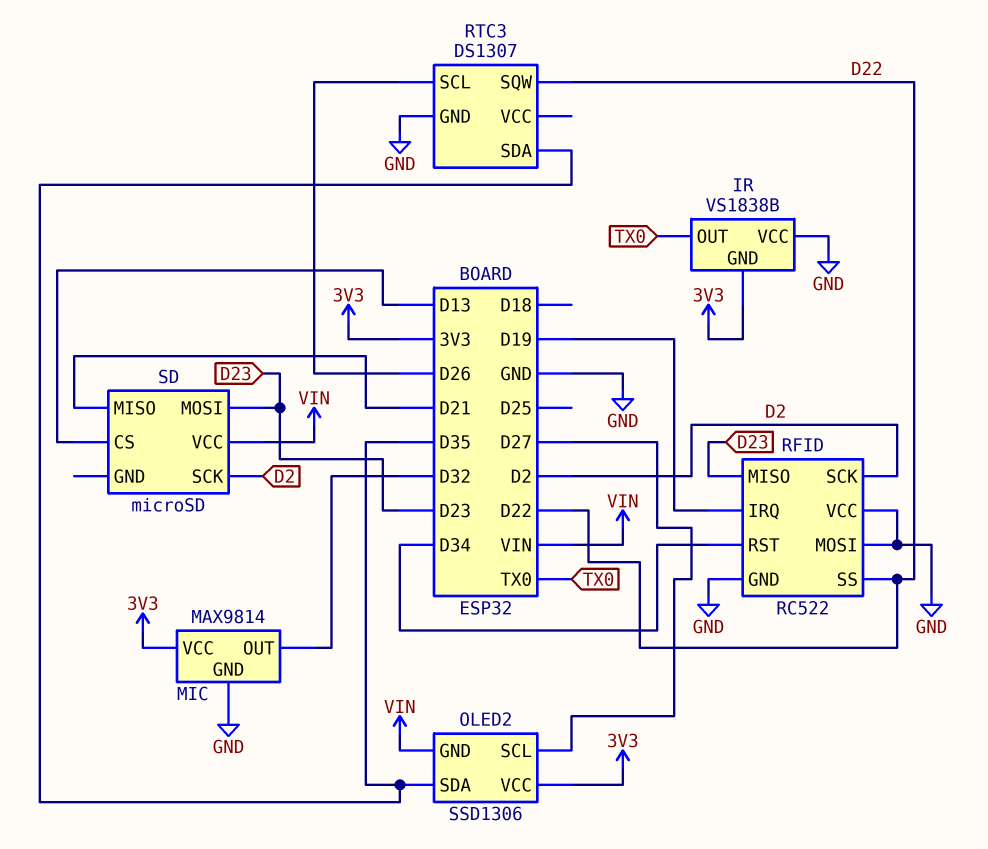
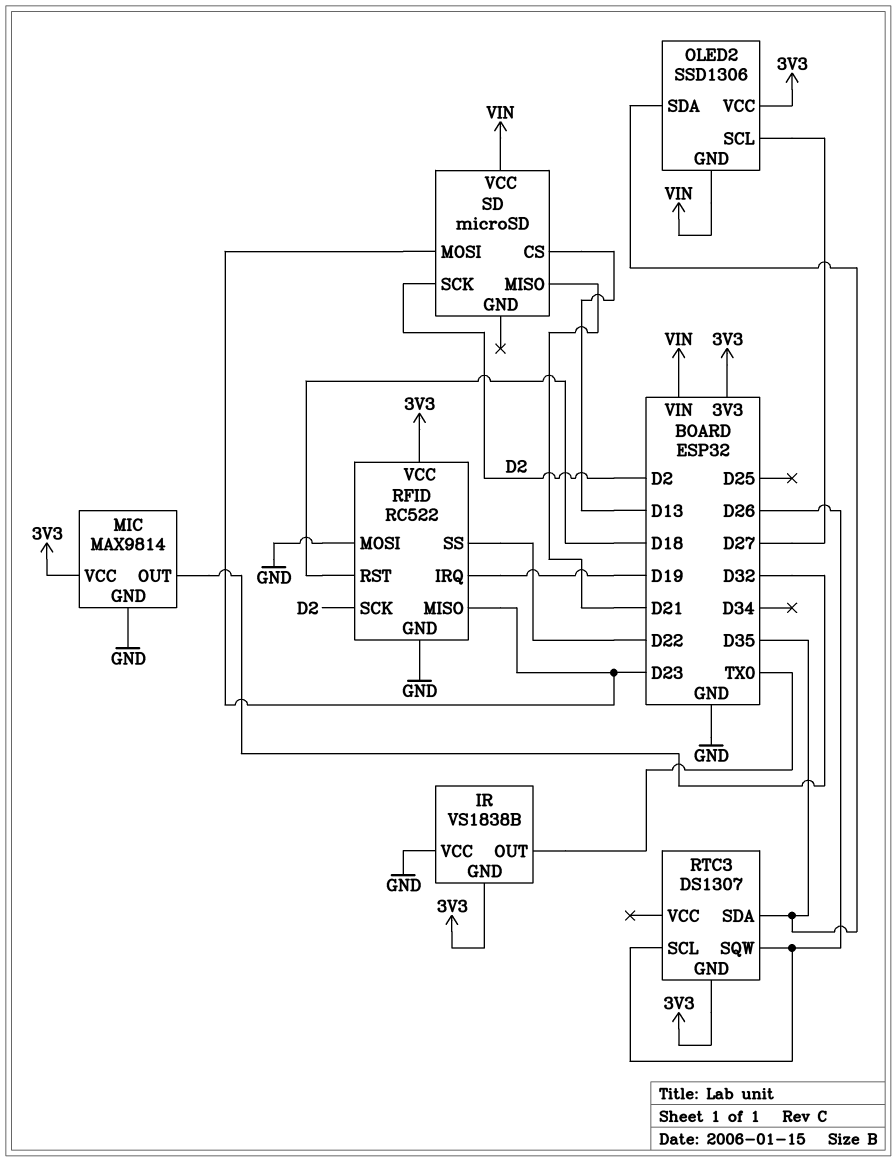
RFID pin RST: D34 -> D18
RFID pin VCC: GND -> 3V3
RTC3 pin GND: GND -> 3V3
RTC3 pin SQW: D22 -> D26

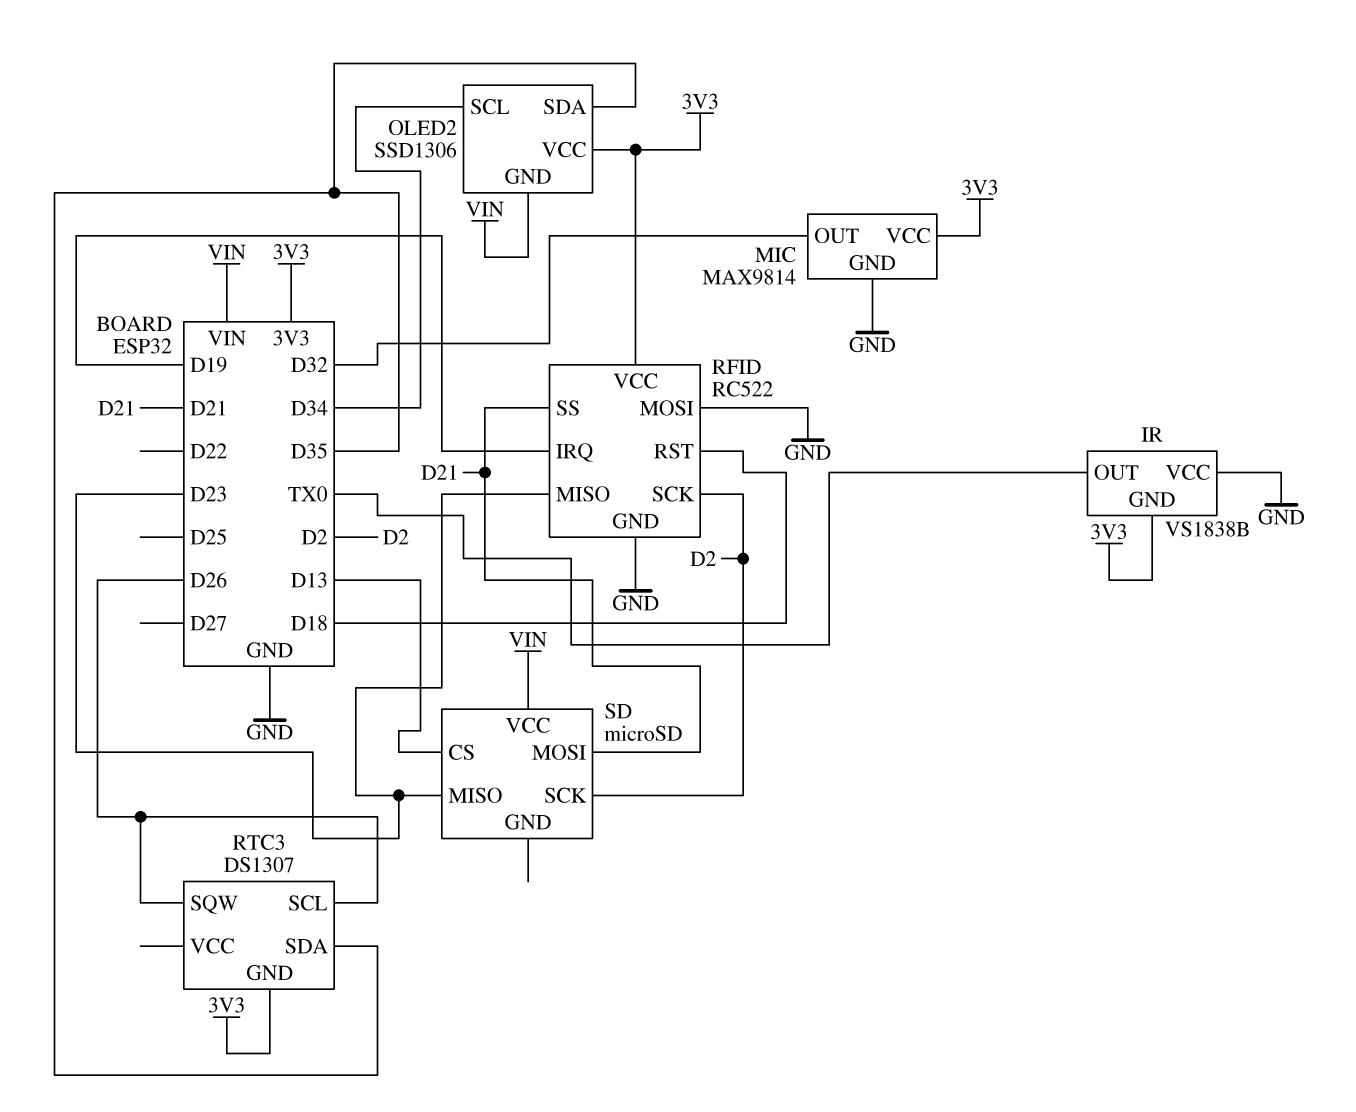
OLED2 pin SCL: D27 -> D34
RFID pin SS: D22 -> D21
SD pin MISO: D21 -> D23
SD pin MOSI: D23 -> D21

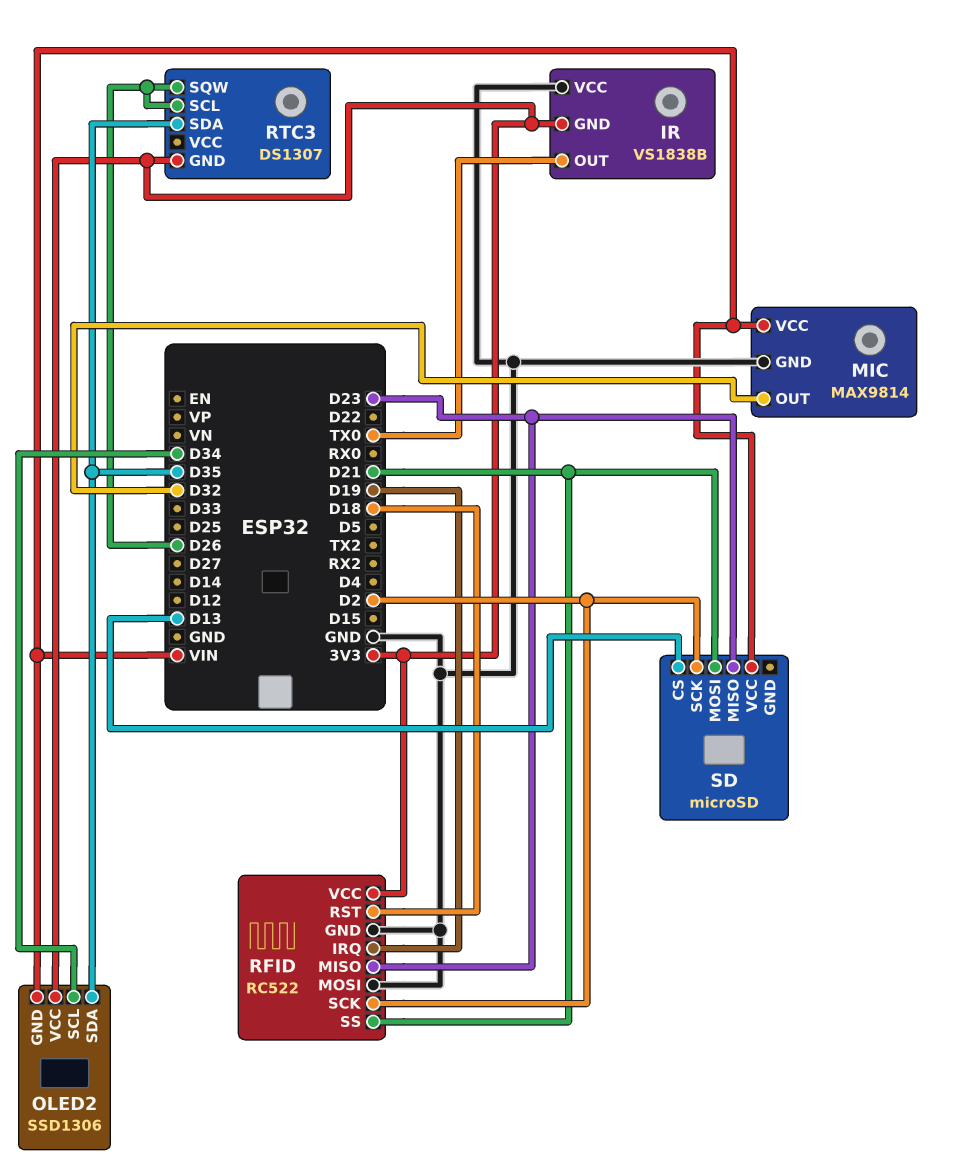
MIC pin VCC: 3V3 -> VIN

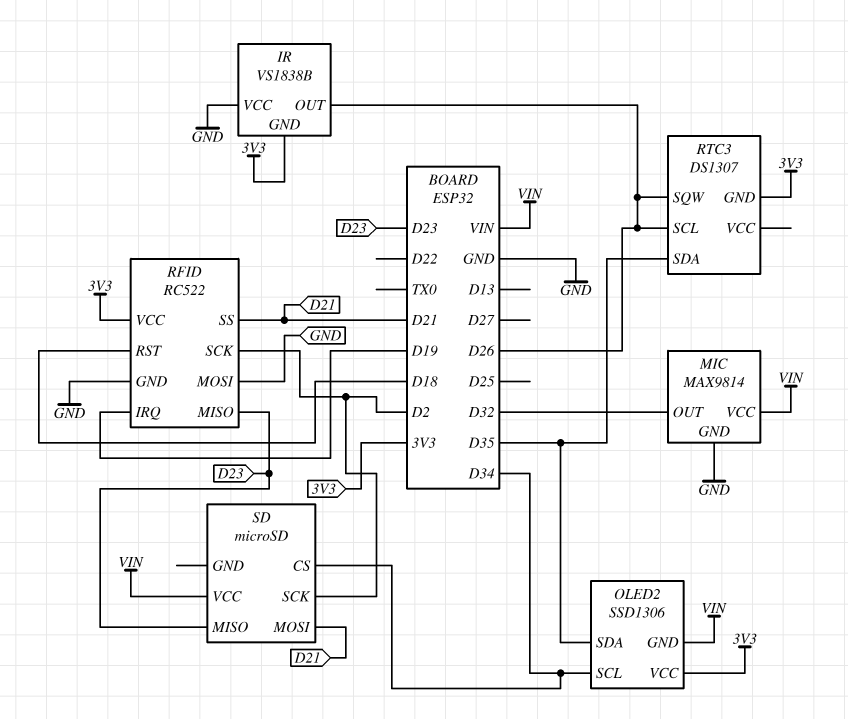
IR pin OUT: TX0 -> D26
SD pin CS: D13 -> D34

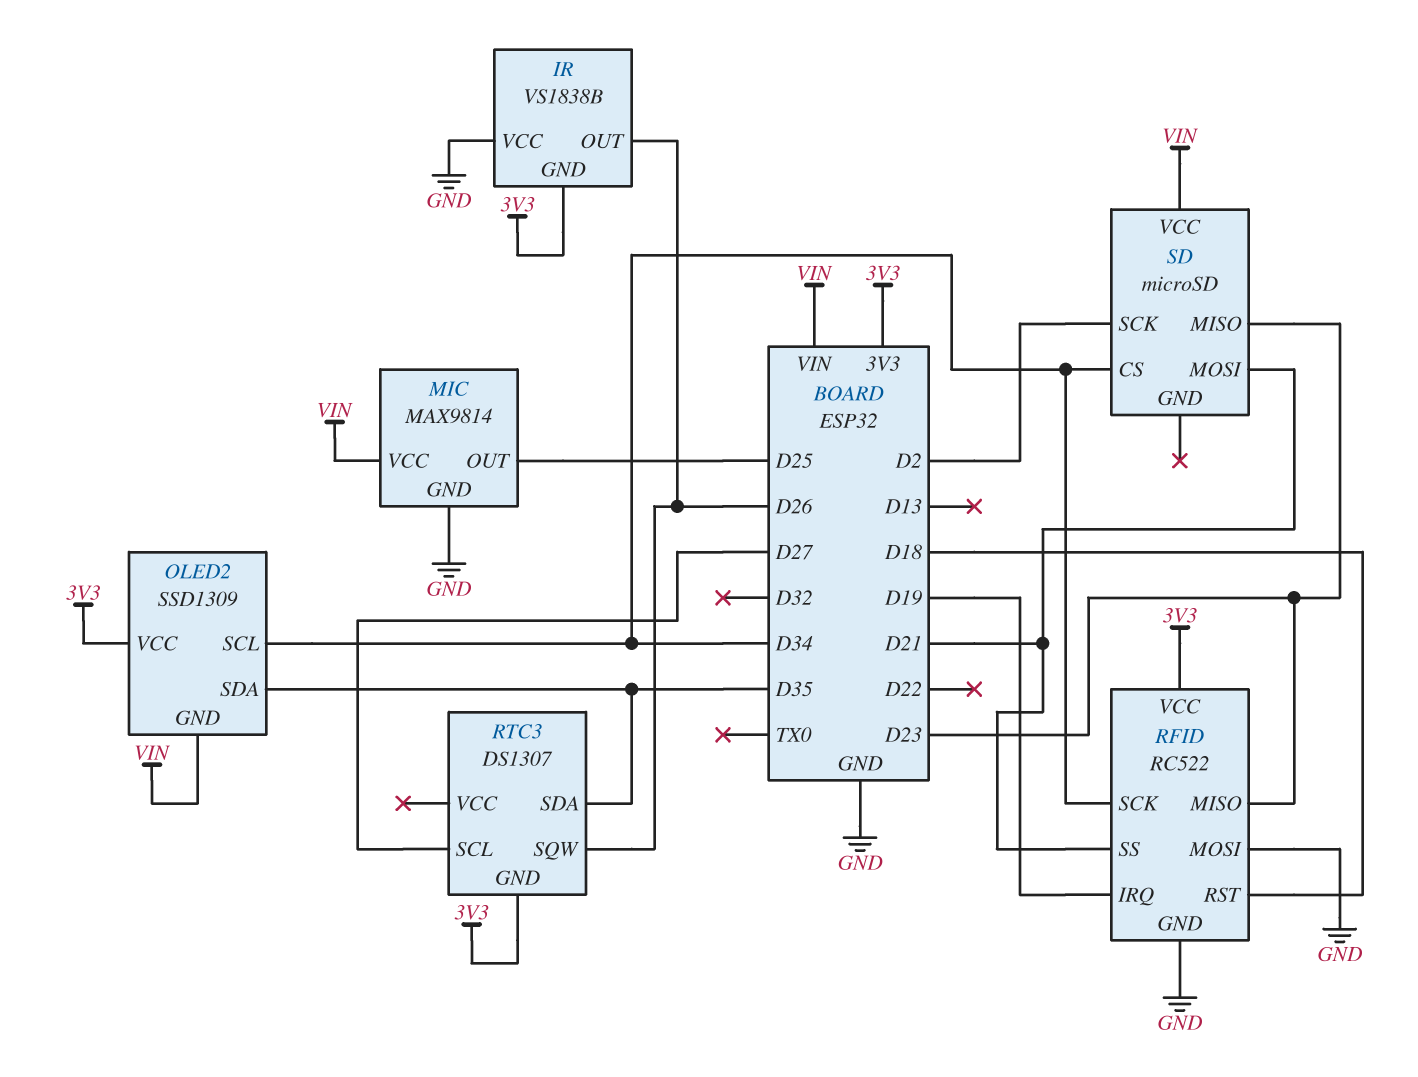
MIC pin OUT: D32 -> D25
OLED2: SSD1306 -> SSD1309
RFID pin SCK: D2 -> D34
RTC3 pin SCL: D26 -> D27

